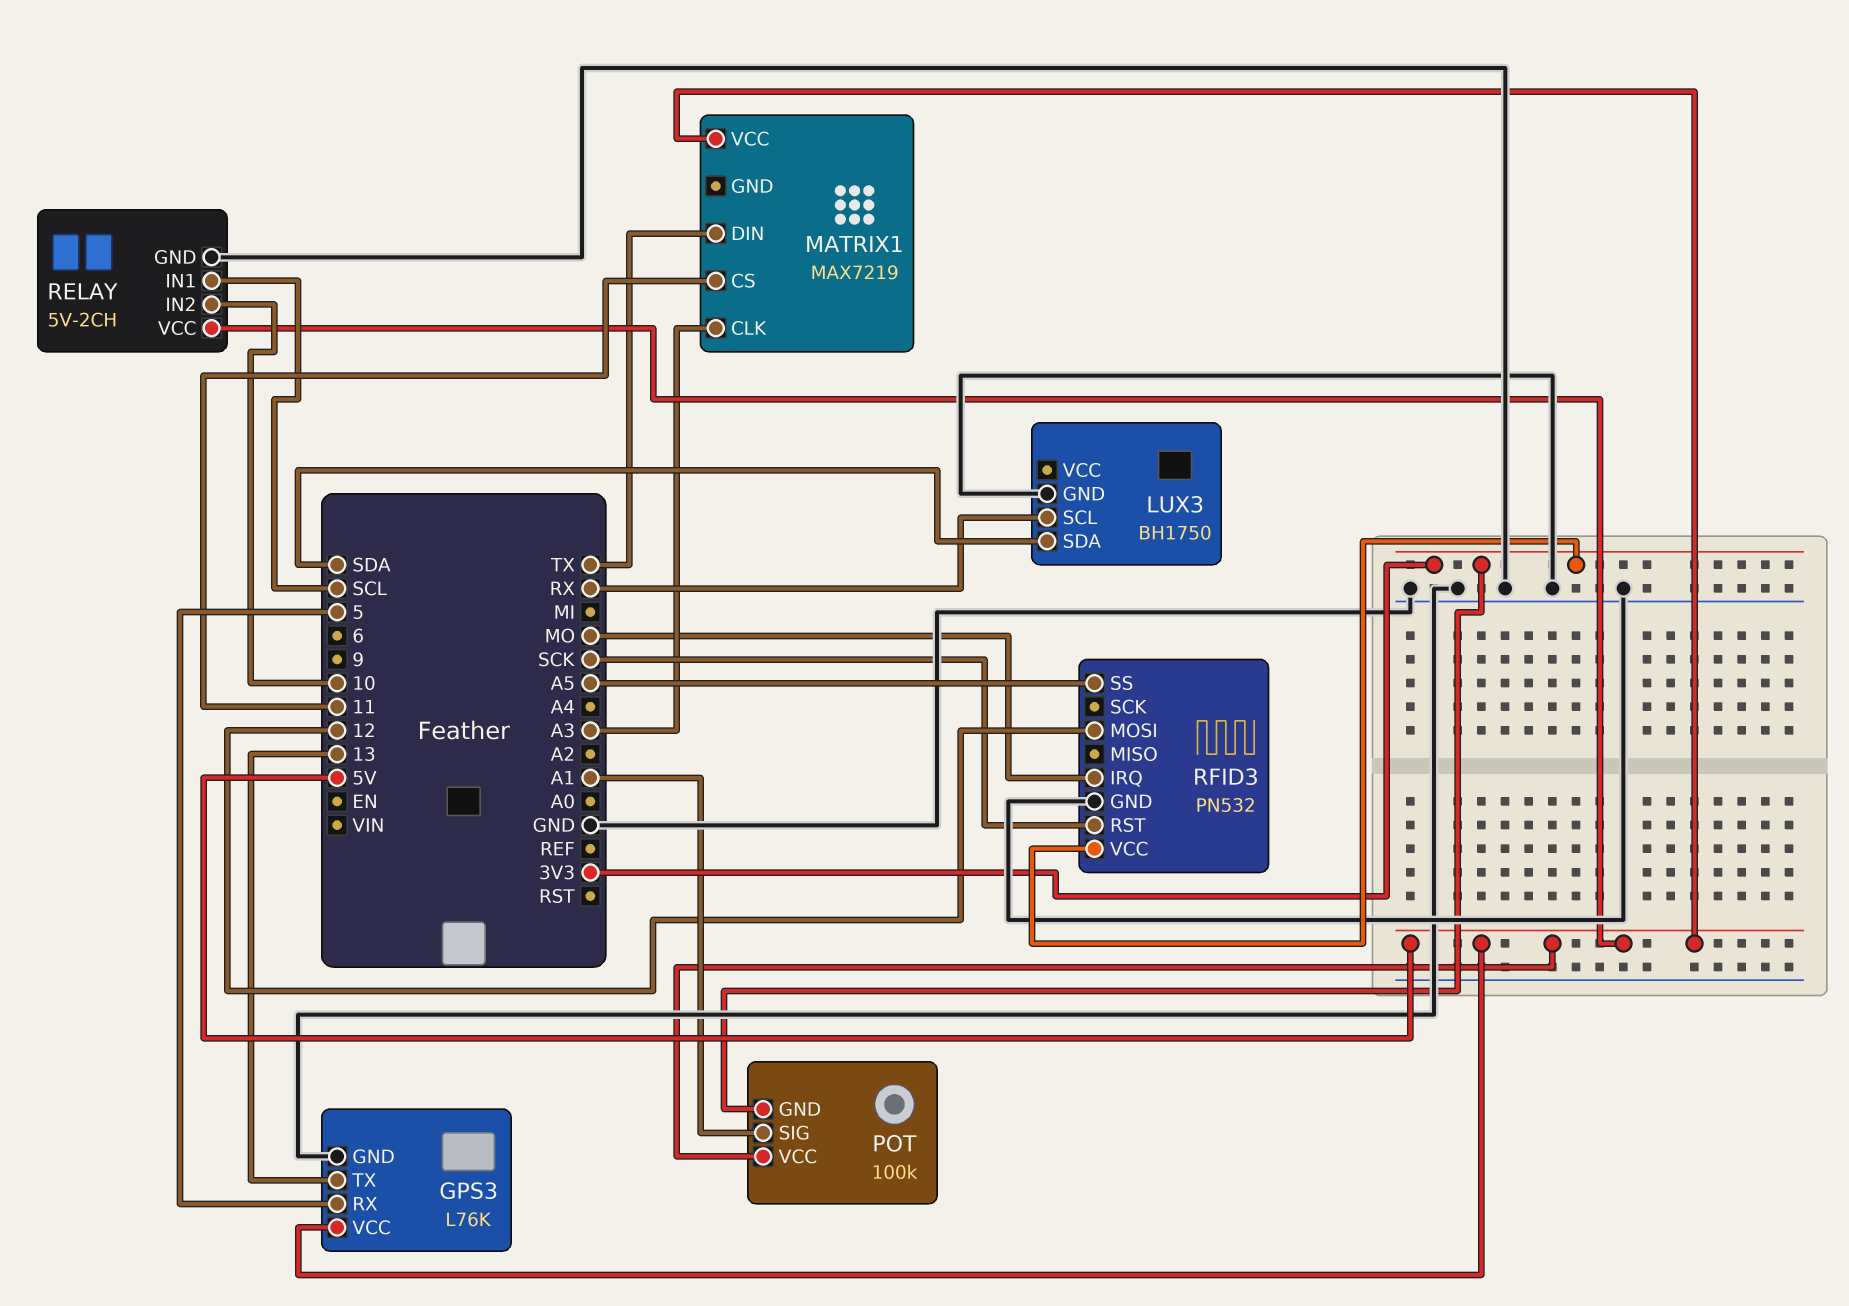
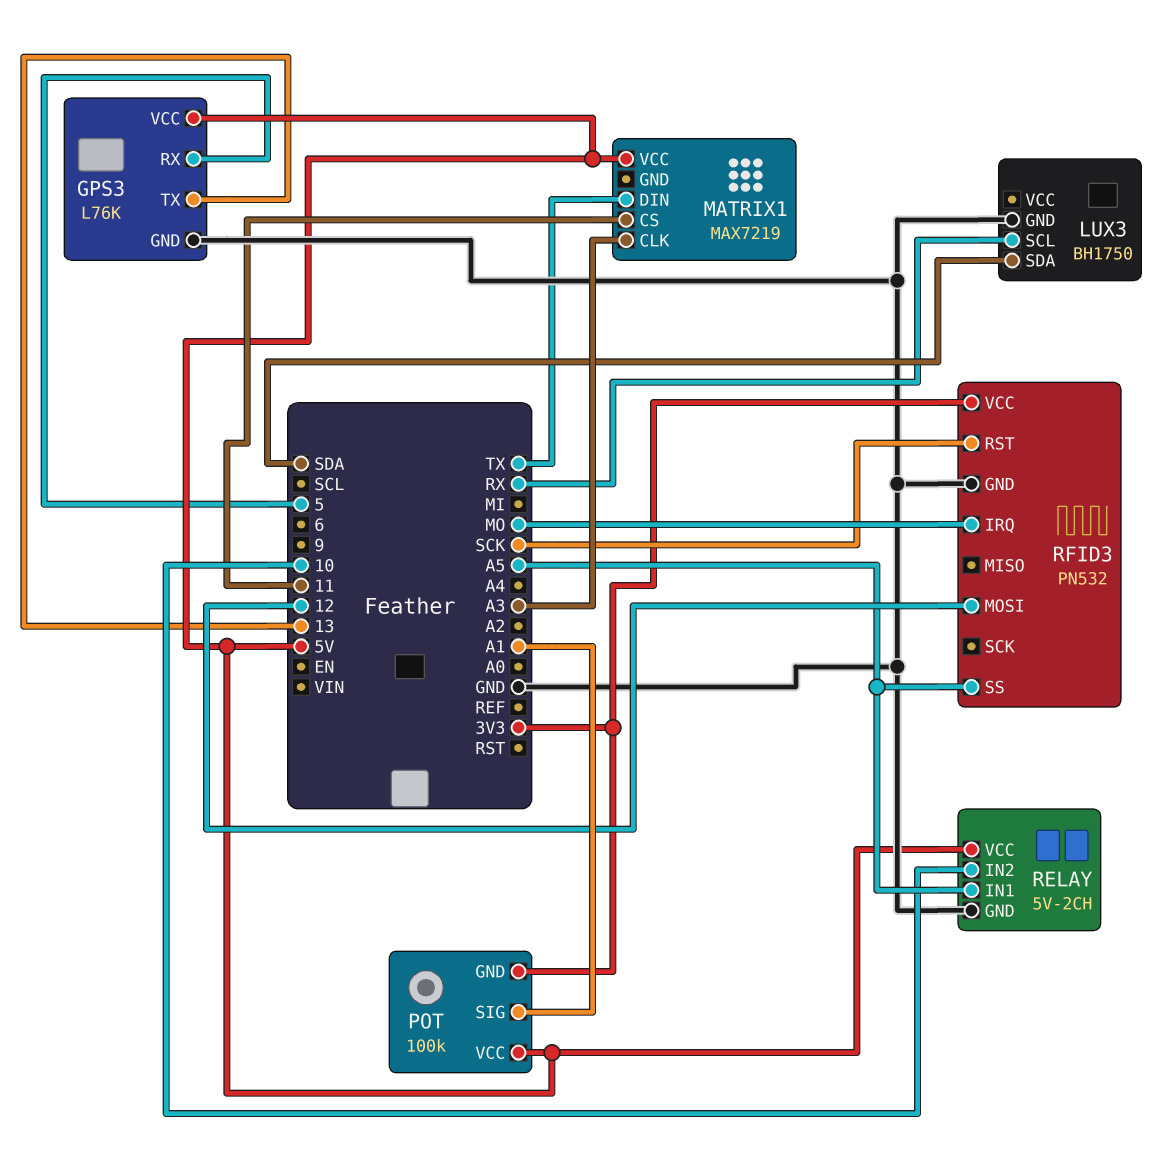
RELAY pin IN1: SCL -> A5

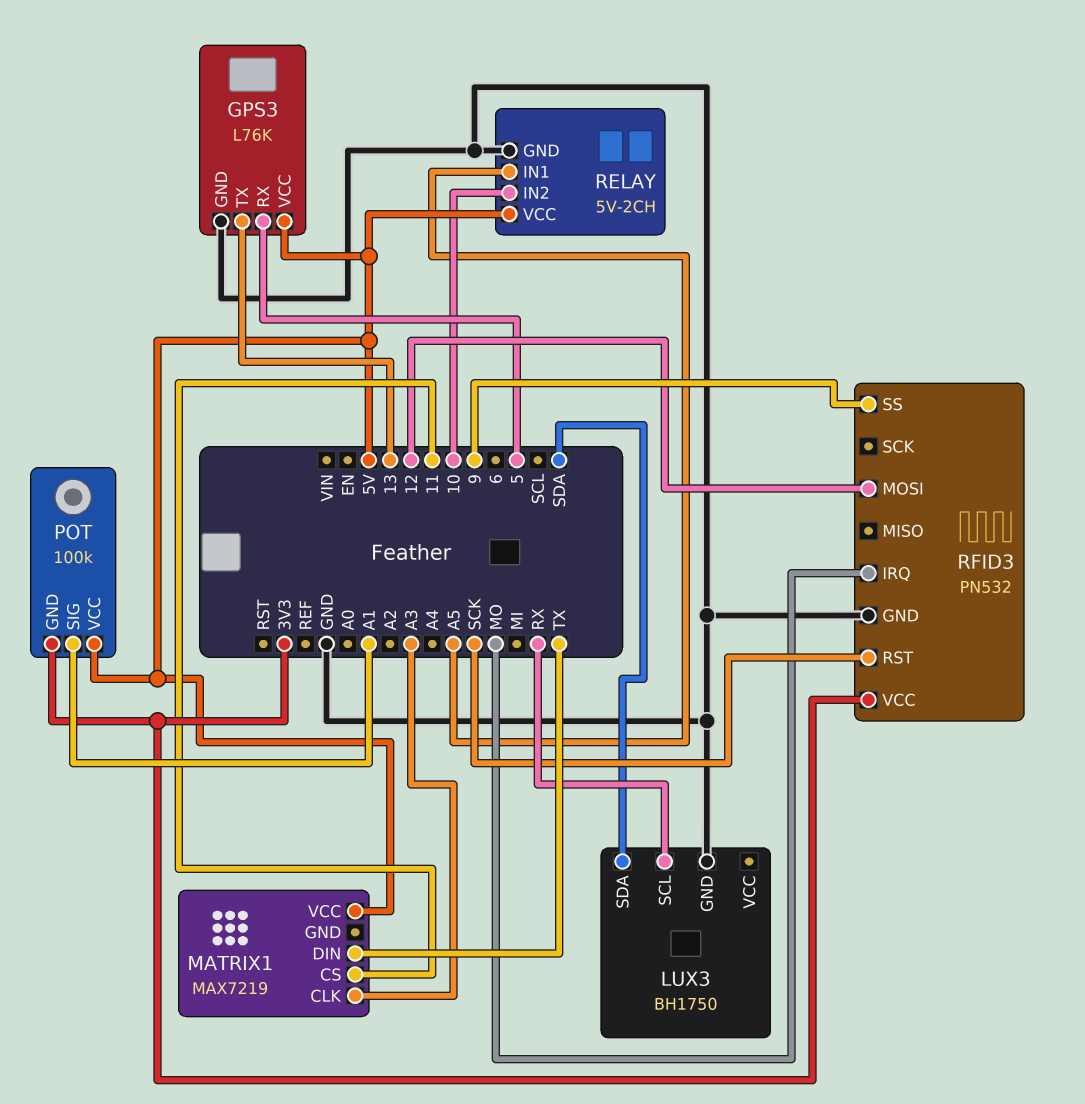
RFID3 pin SS: A5 -> 9

